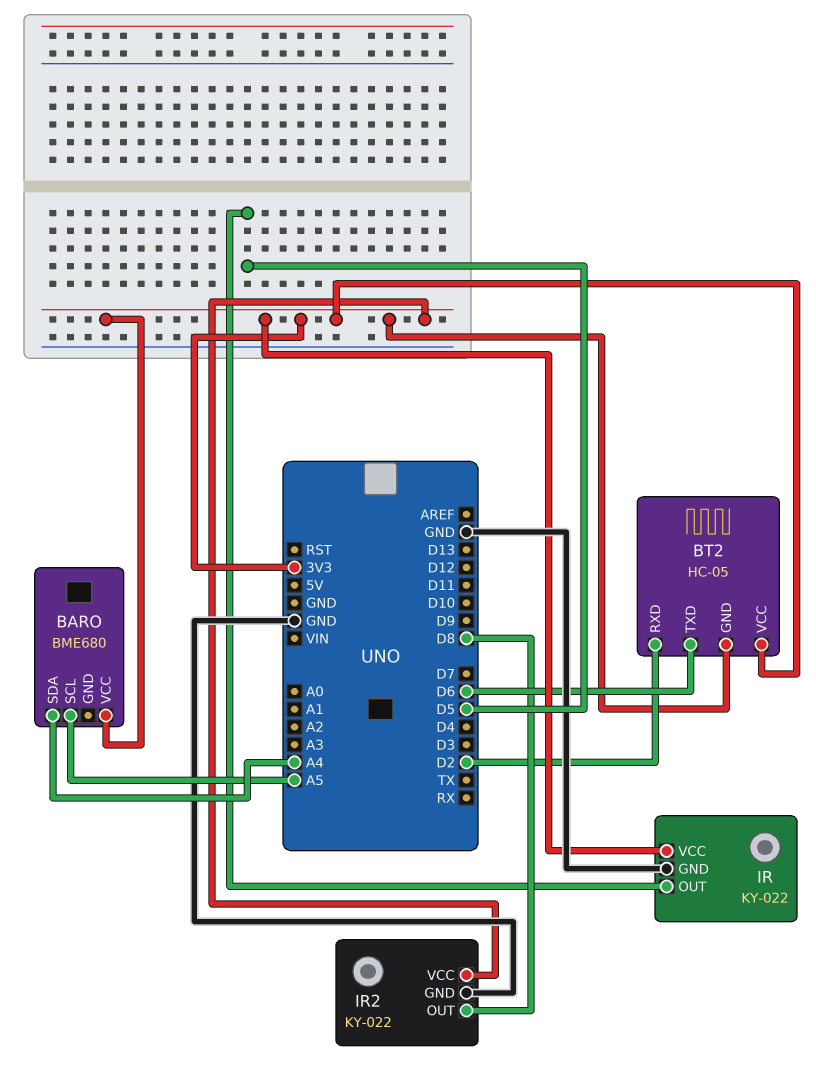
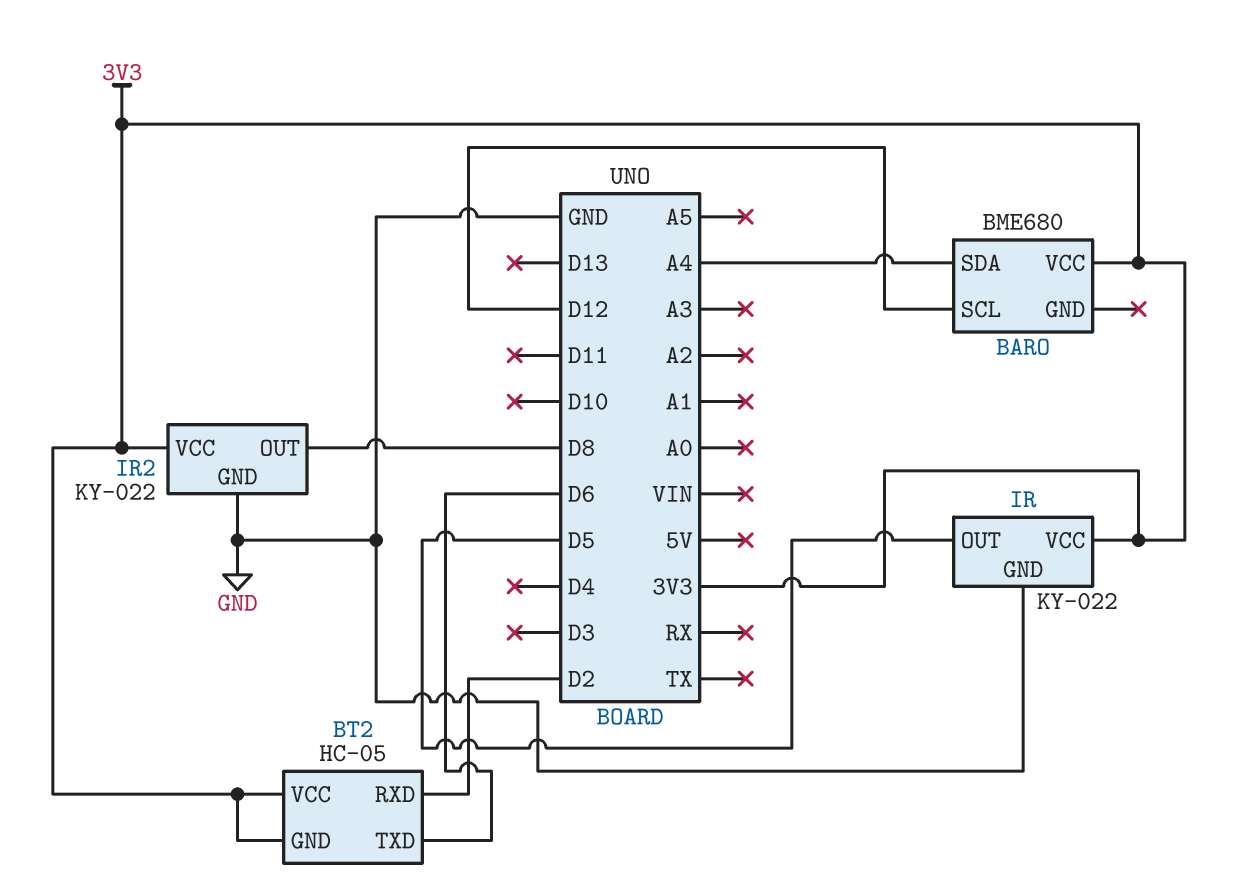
BARO pin SCL: A5 -> D12

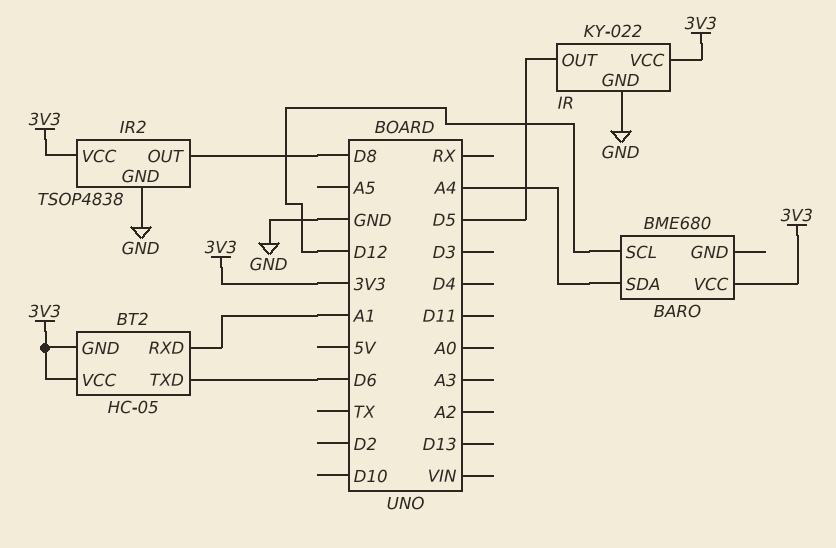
BT2 pin RXD: D2 -> A1
IR2: KY-022 -> TSOP4838

